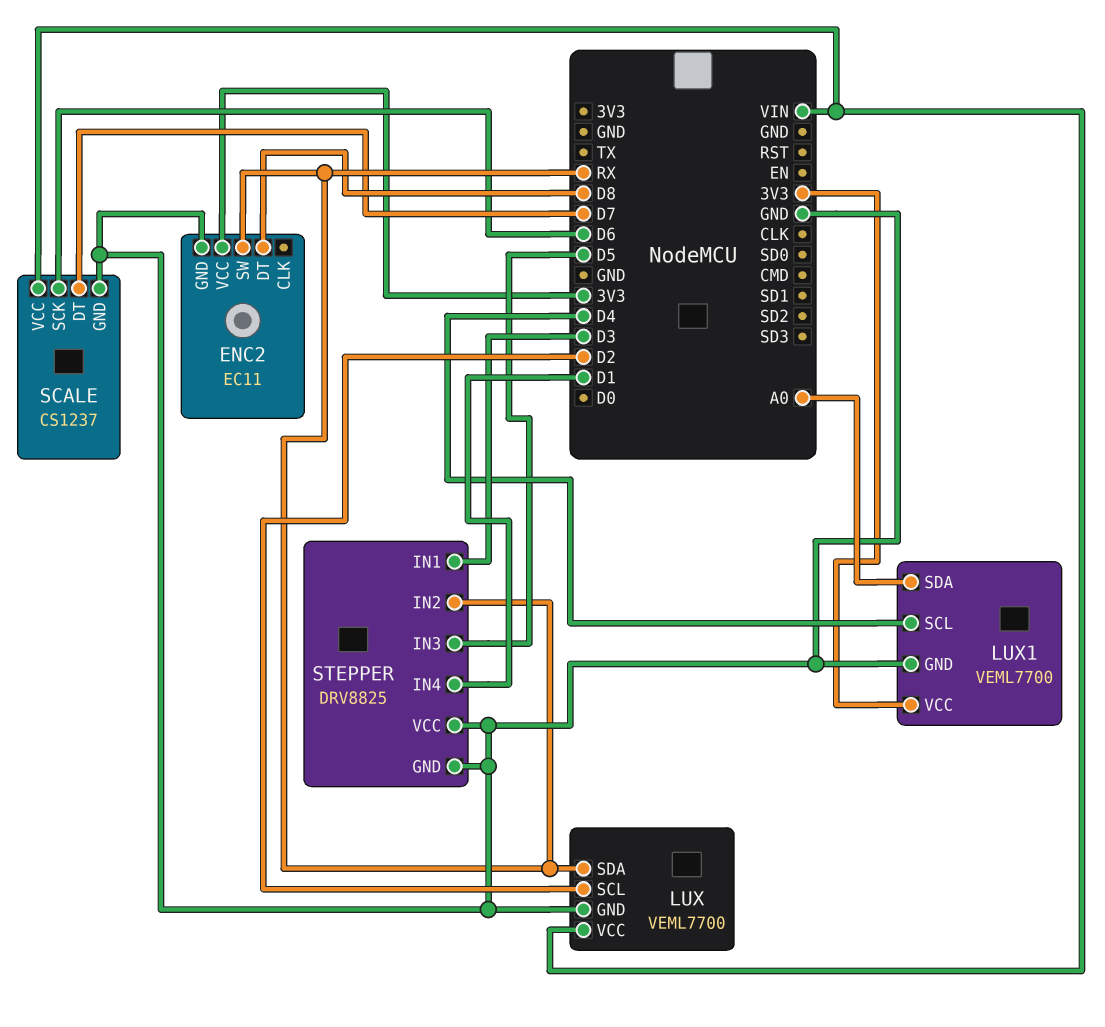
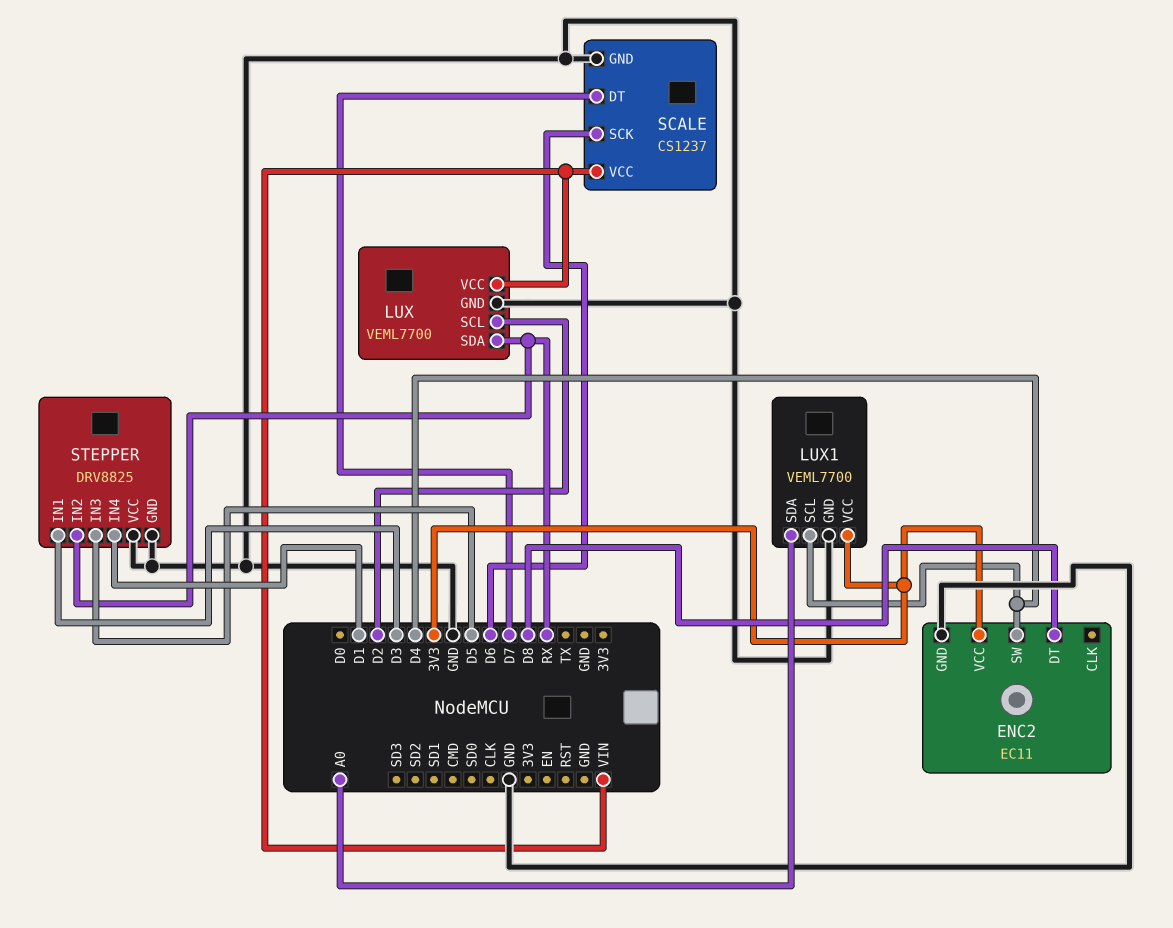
ENC2 pin SW: RX -> D4

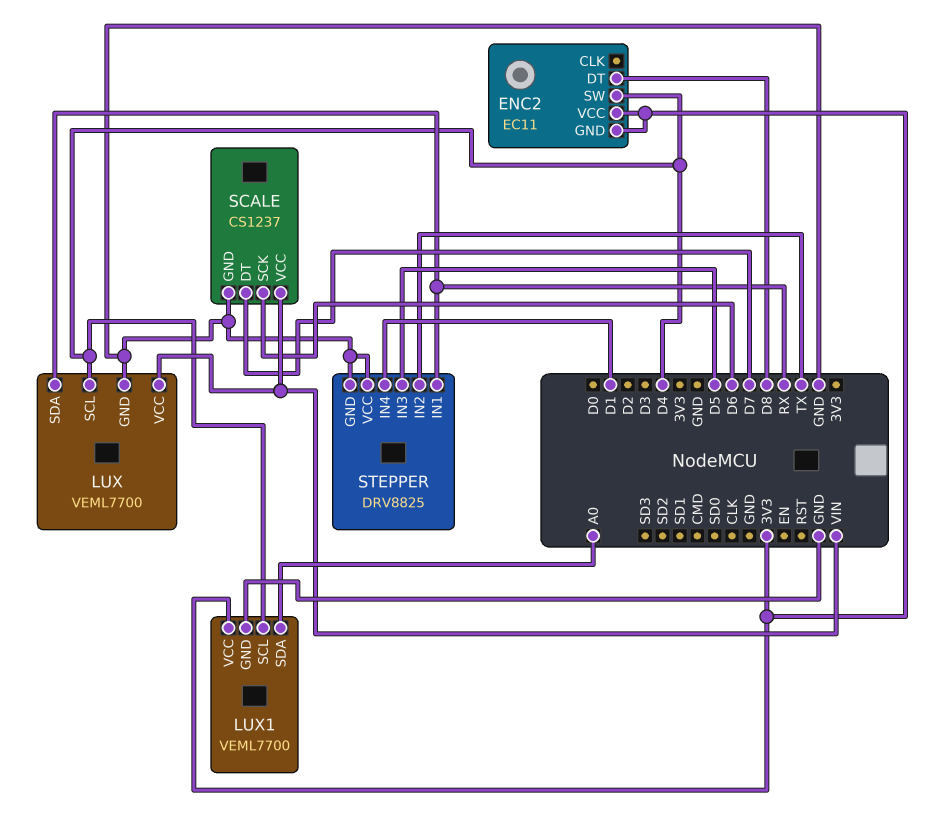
ENC2 pin GND: GND -> 3V3
LUX pin SCL: D2 -> D4
STEPPER pin IN1: D3 -> RX
STEPPER pin IN2: RX -> TX

